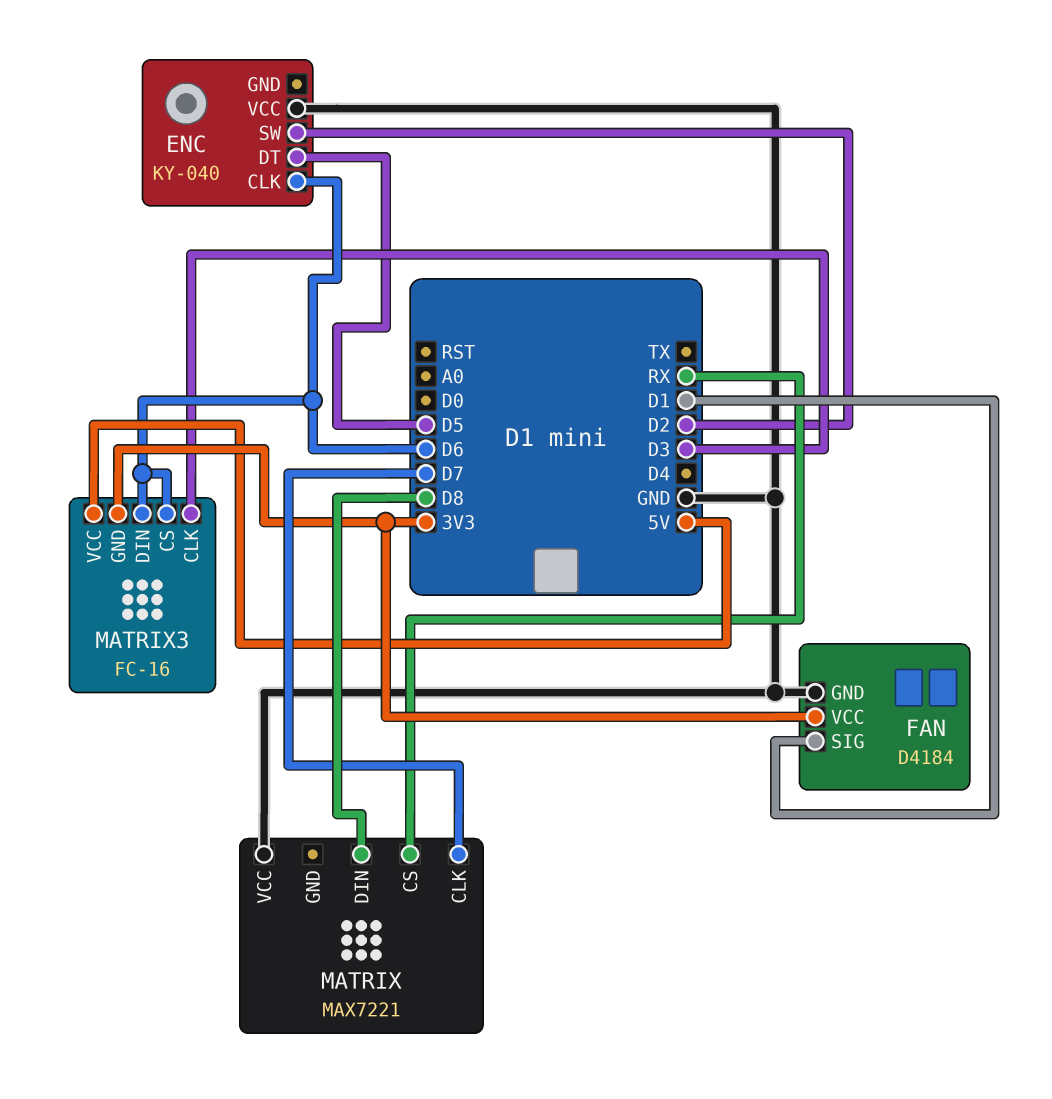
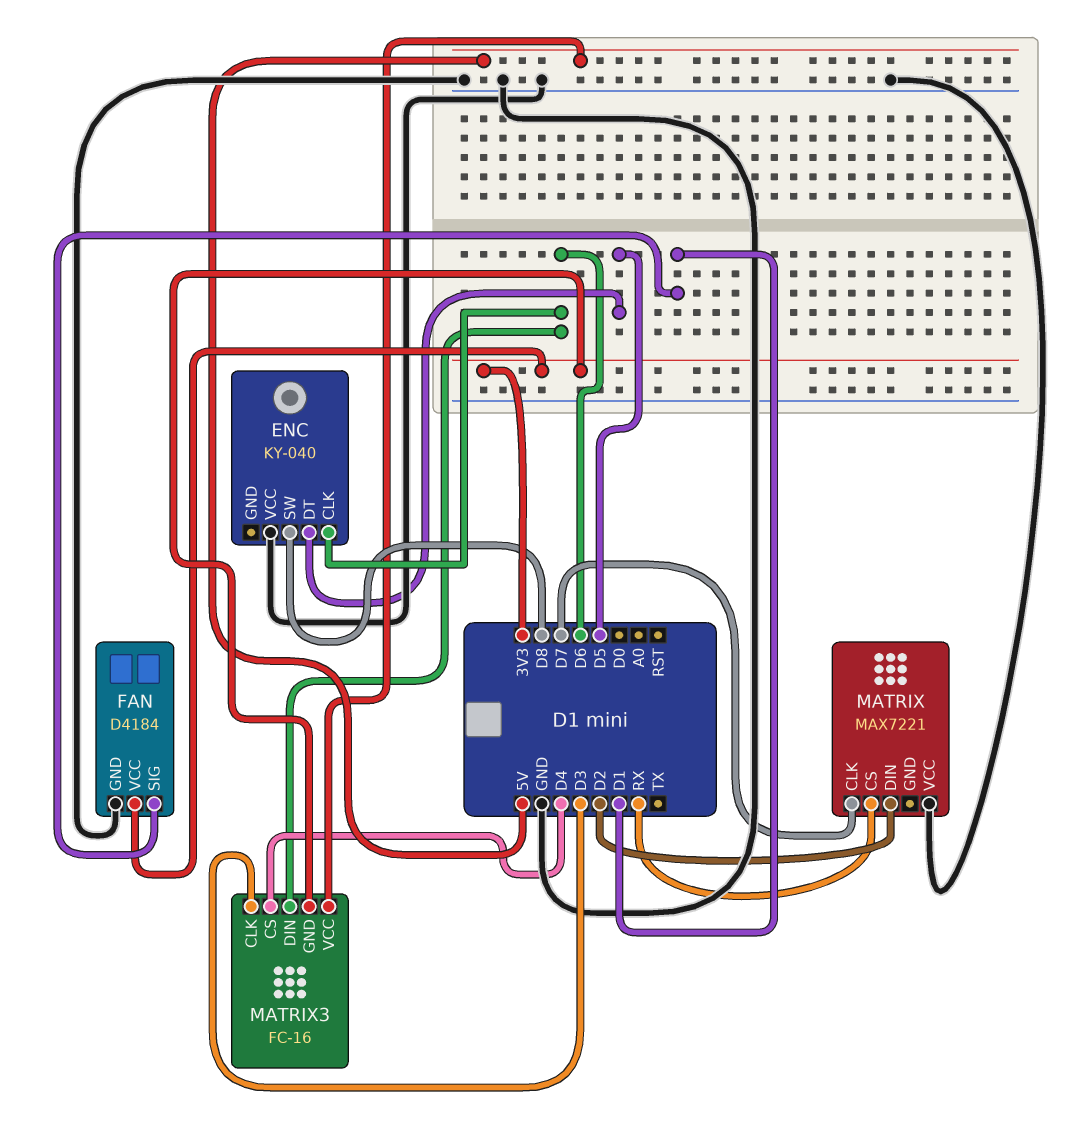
ENC pin SW: D2 -> D8
MATRIX pin DIN: D8 -> D2
MATRIX3 pin CS: D6 -> D4

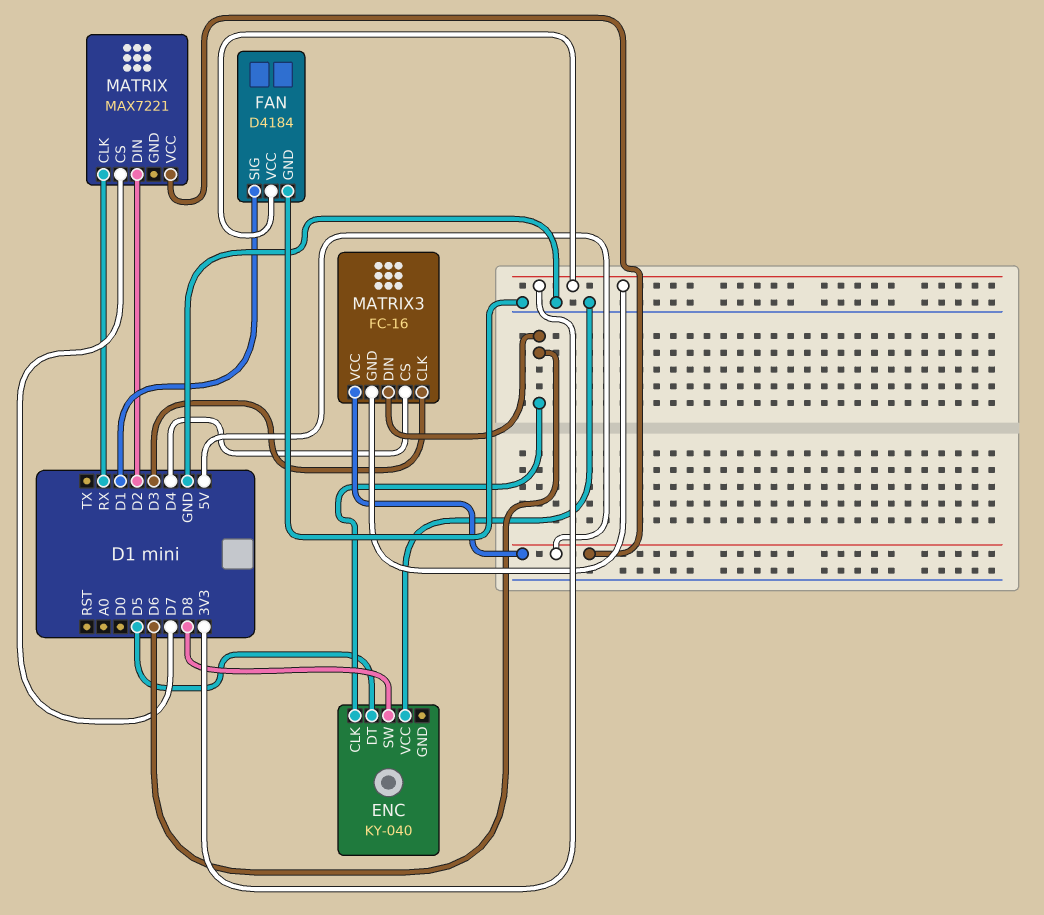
MATRIX pin CLK: D7 -> RX
MATRIX pin CS: RX -> D7
MATRIX pin VCC: GND -> 5V

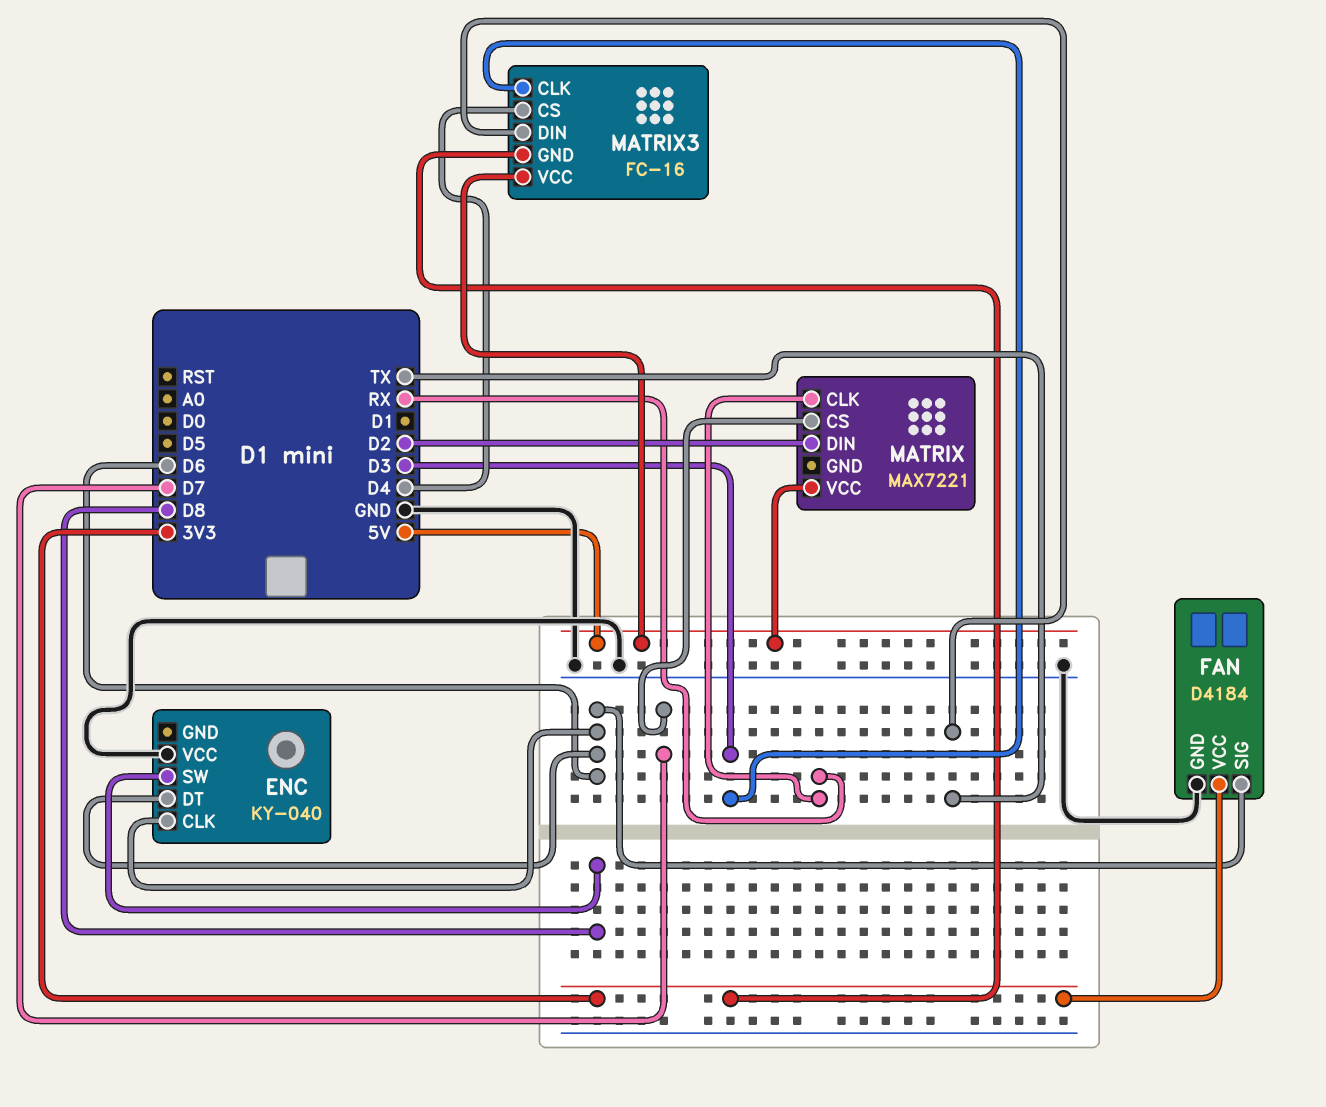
ENC pin DT: D5 -> D6
FAN pin SIG: D1 -> D6
MATRIX3 pin DIN: D6 -> TX

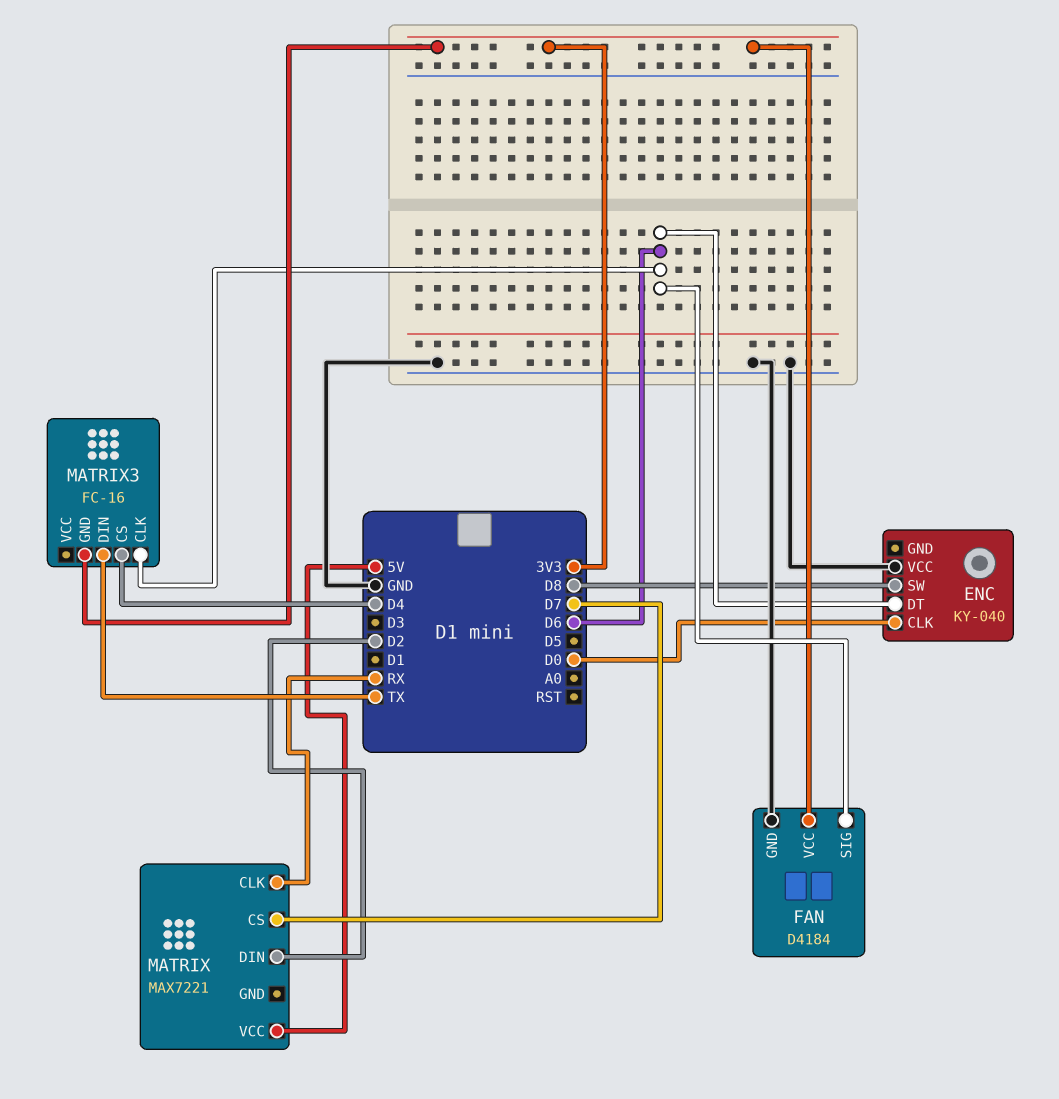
ENC pin CLK: D6 -> D0
MATRIX3 pin CLK: D3 -> D6
MATRIX3 pin VCC: 5V -> none

